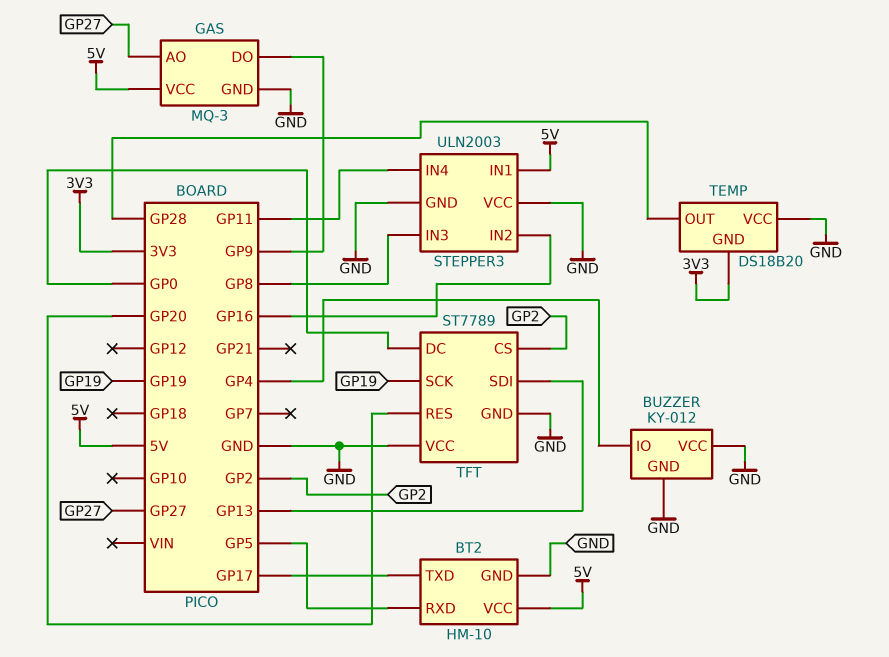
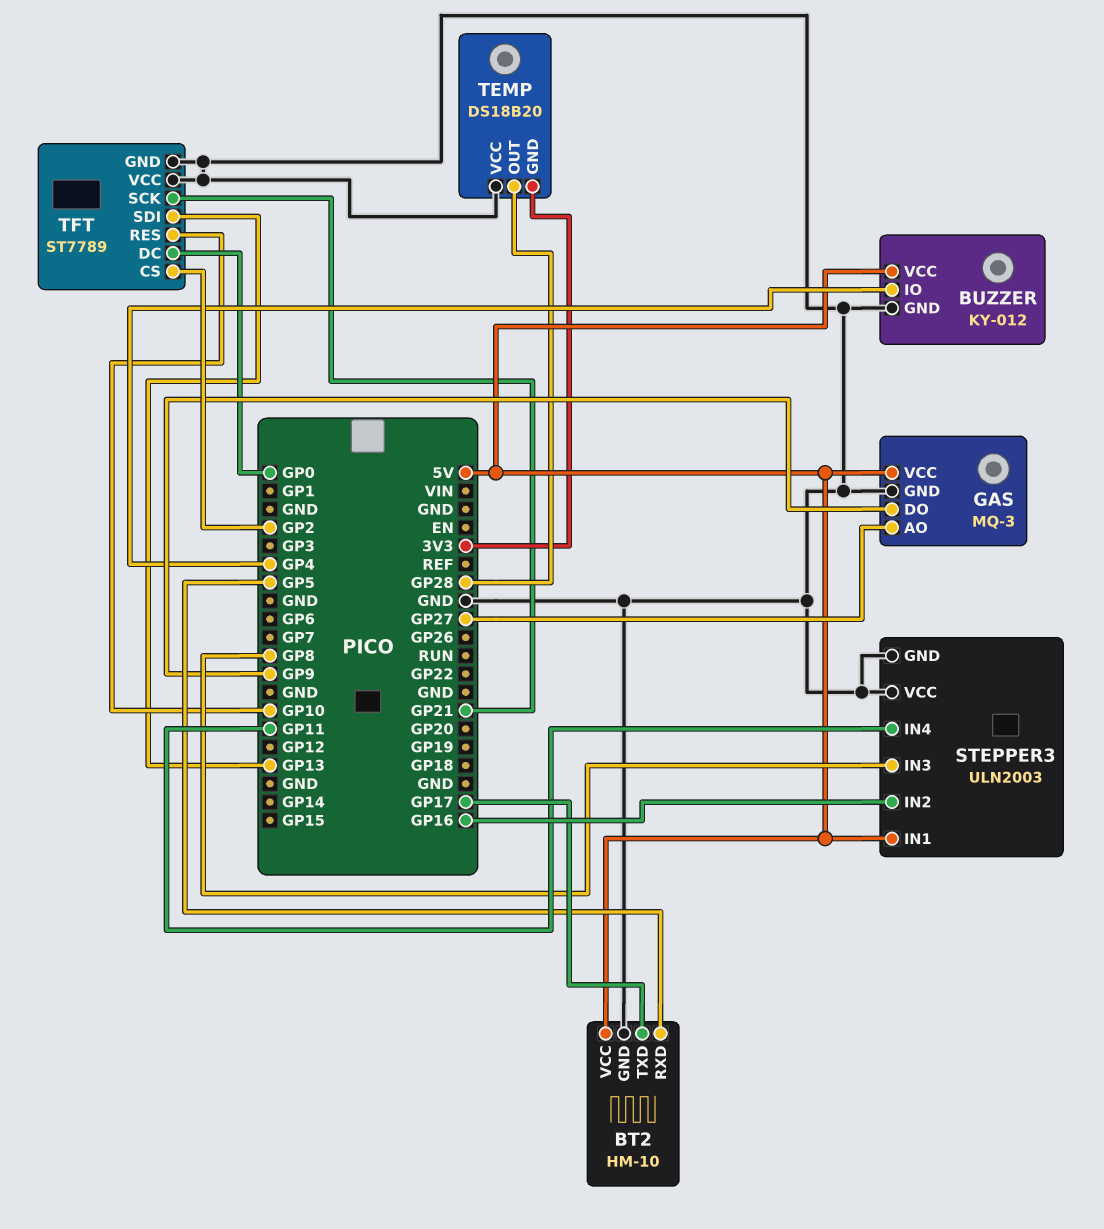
BUZZER pin VCC: GND -> 5V
TFT pin RES: GP20 -> GP10
TFT pin SCK: GP19 -> GP21

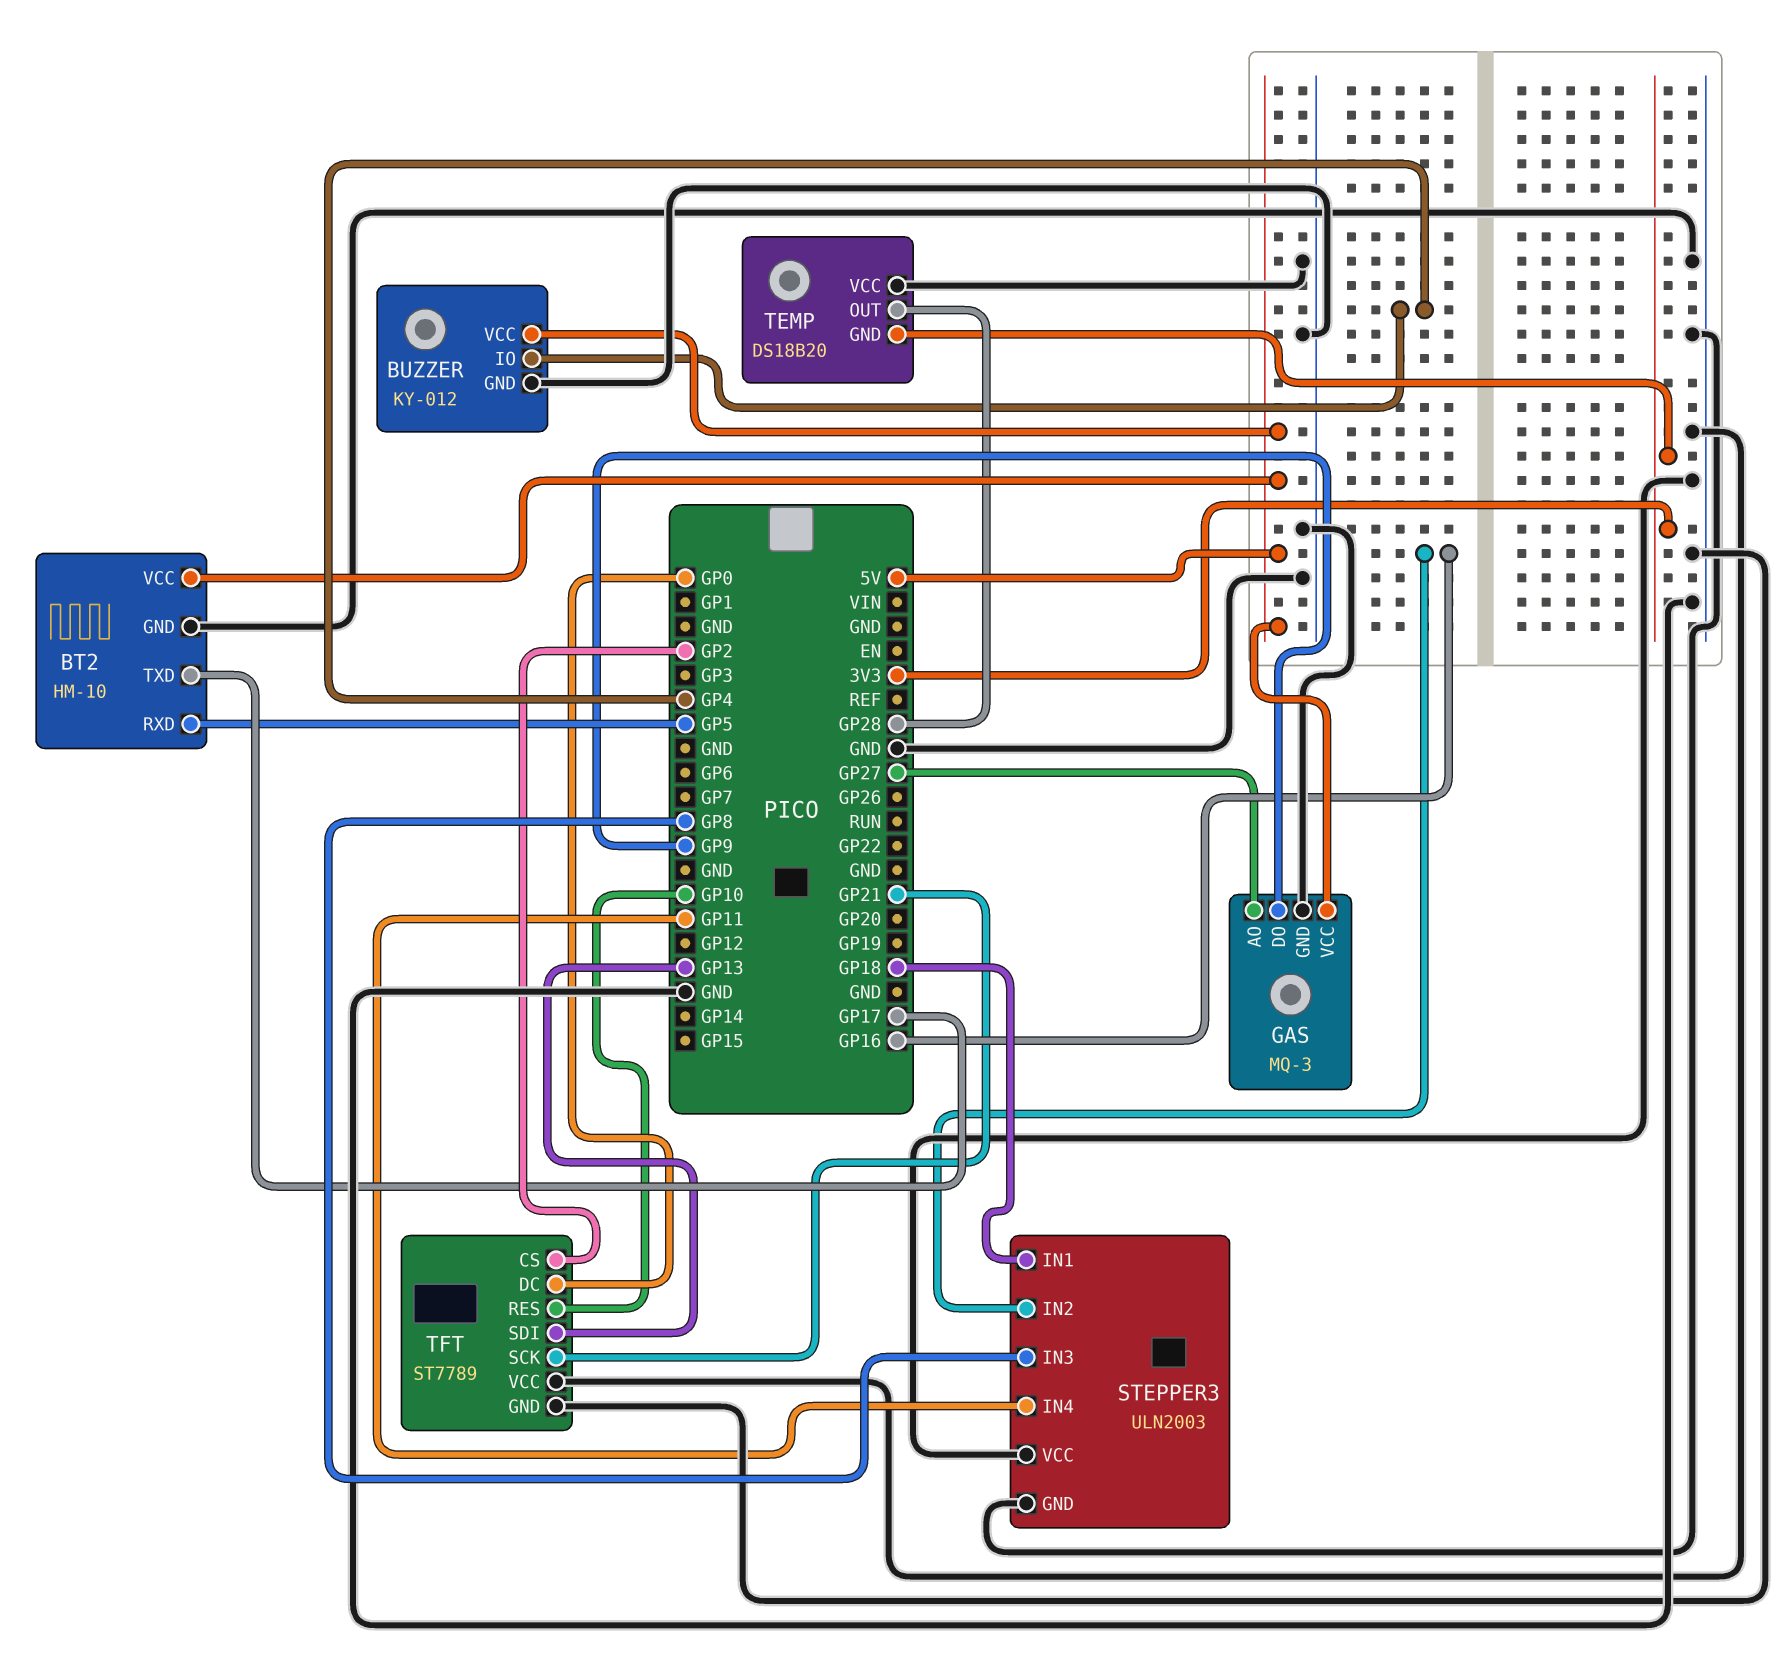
STEPPER3 pin IN1: 5V -> GP18

